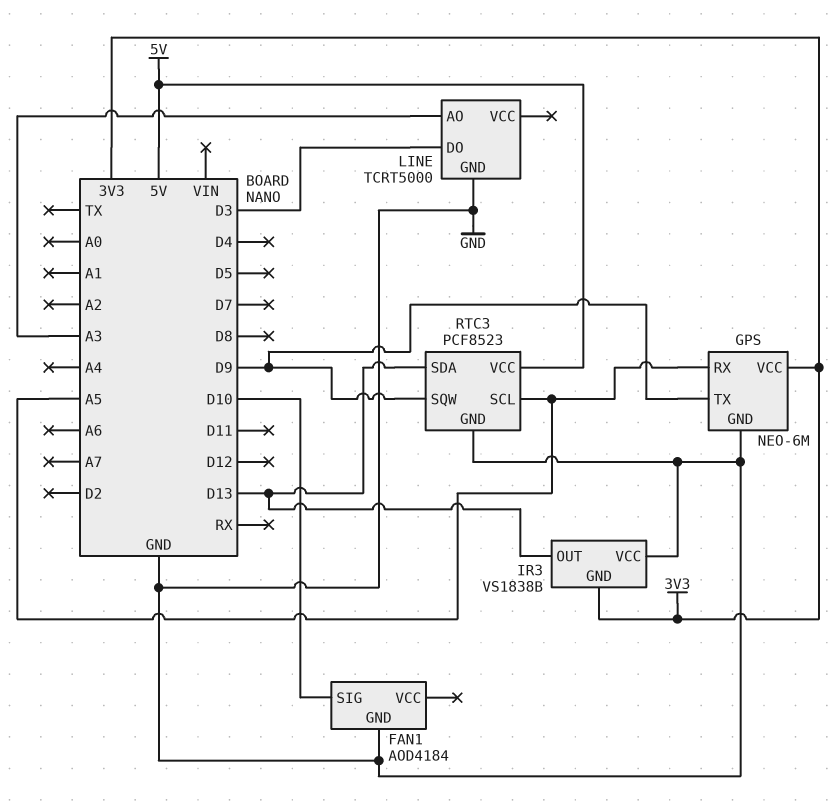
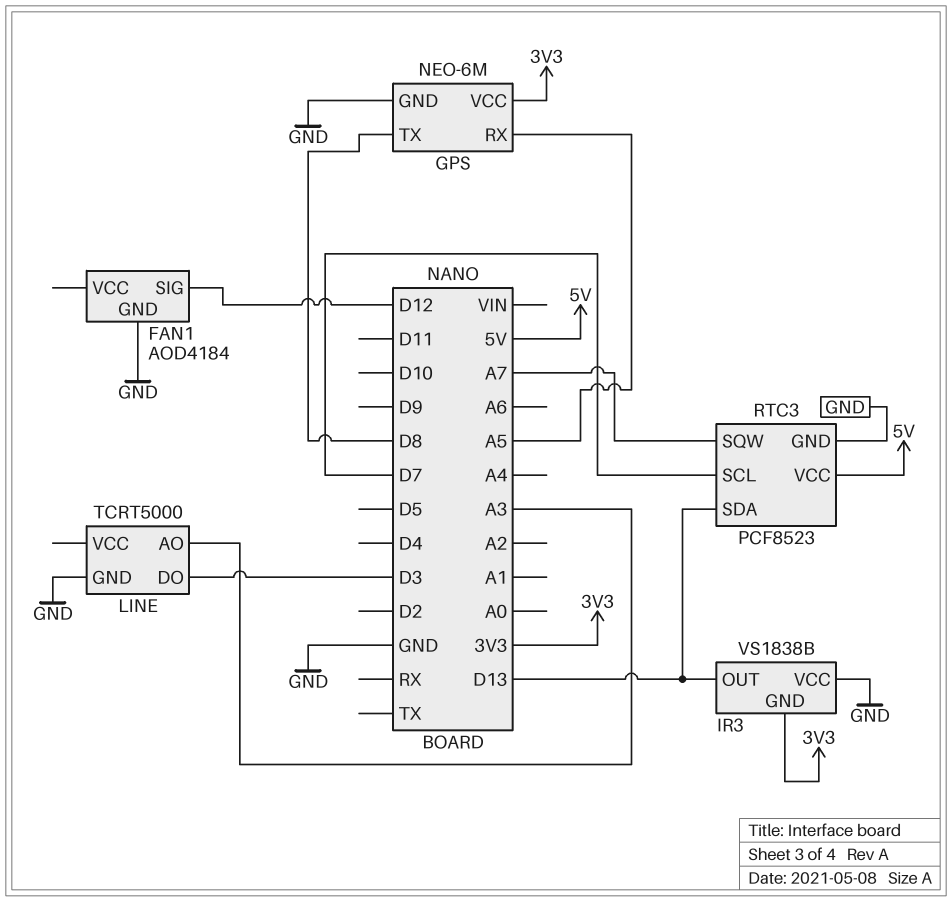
FAN1 pin SIG: D10 -> D12
GPS pin TX: D9 -> D8
RTC3 pin SCL: A5 -> D7
RTC3 pin SQW: D9 -> A7

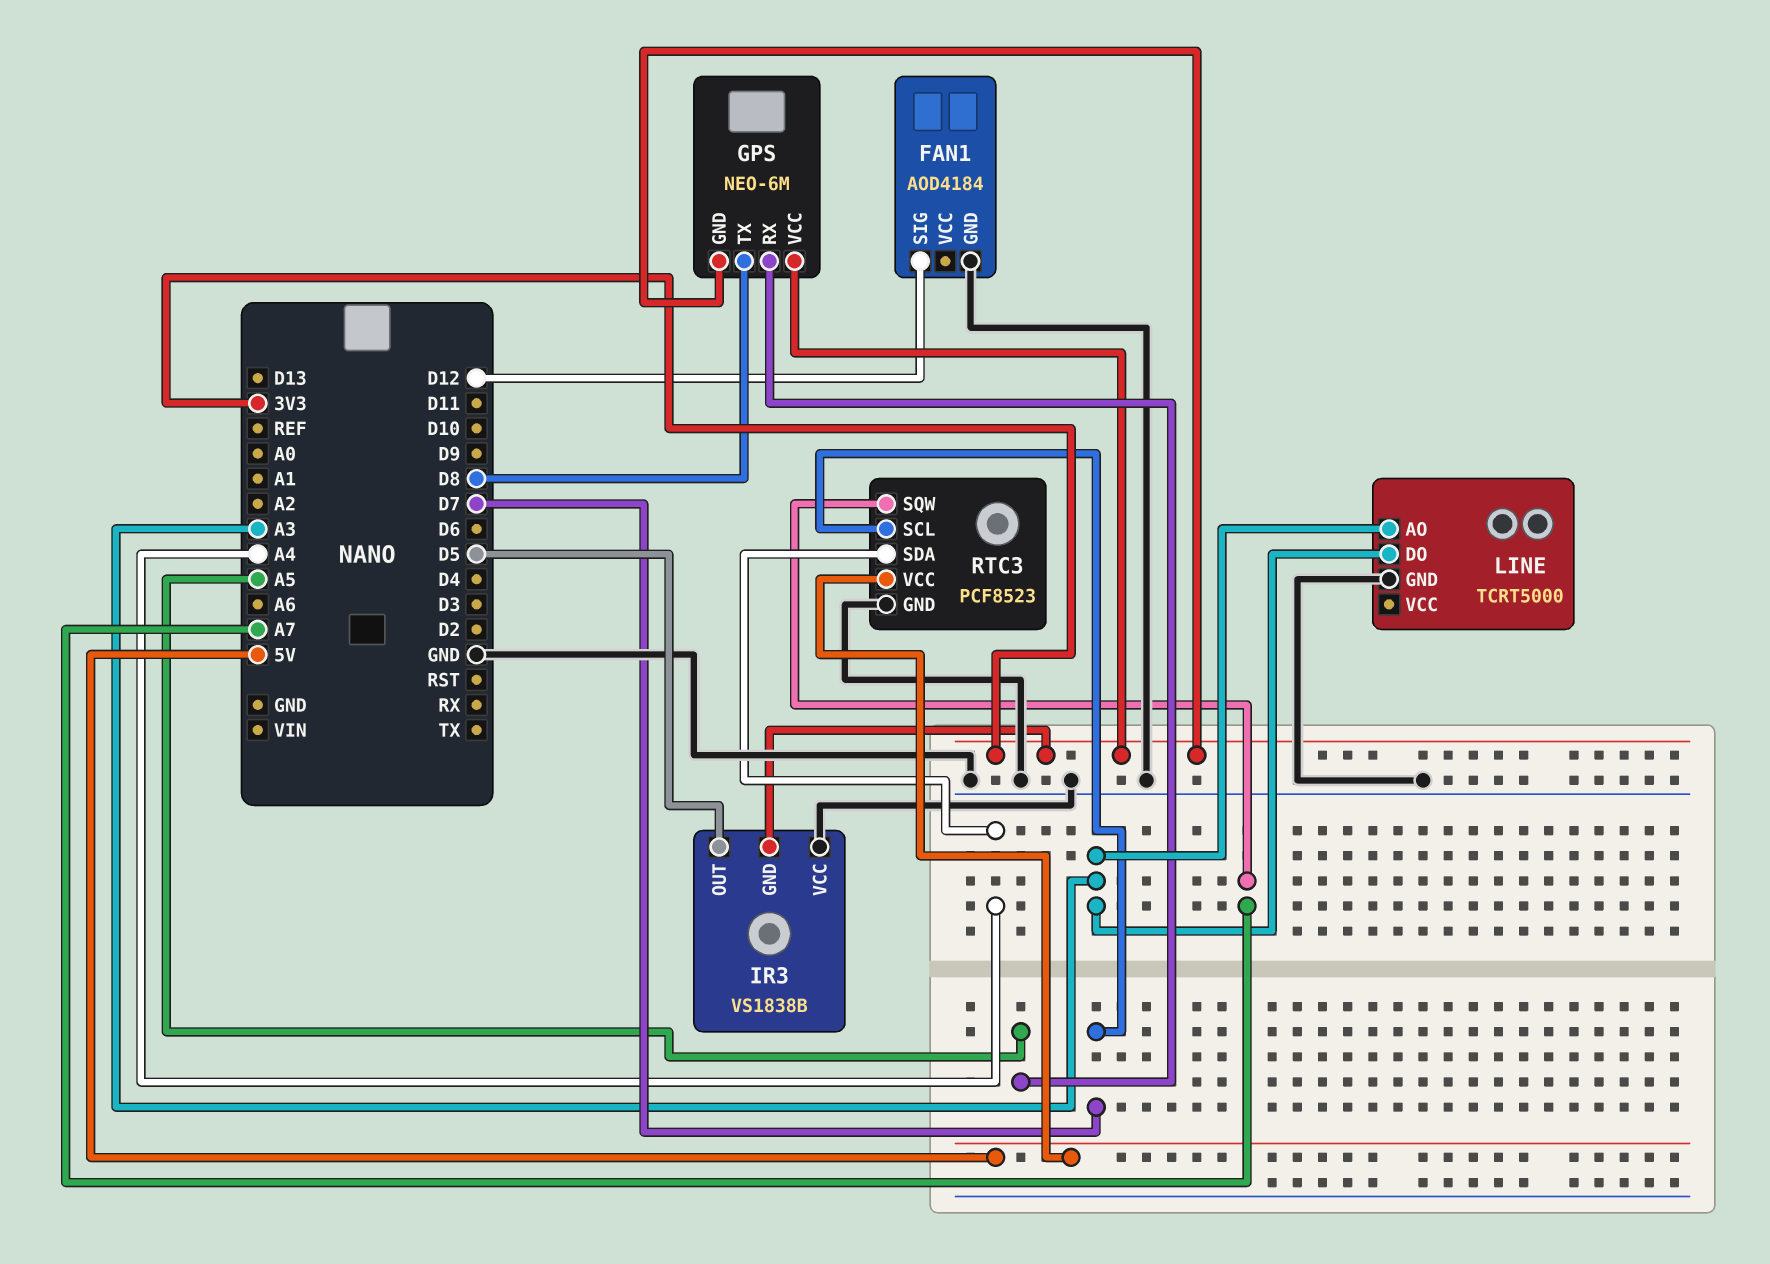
GPS pin GND: GND -> 3V3
IR3 pin OUT: D13 -> D5
LINE pin DO: D3 -> A3
RTC3 pin SDA: D13 -> A4

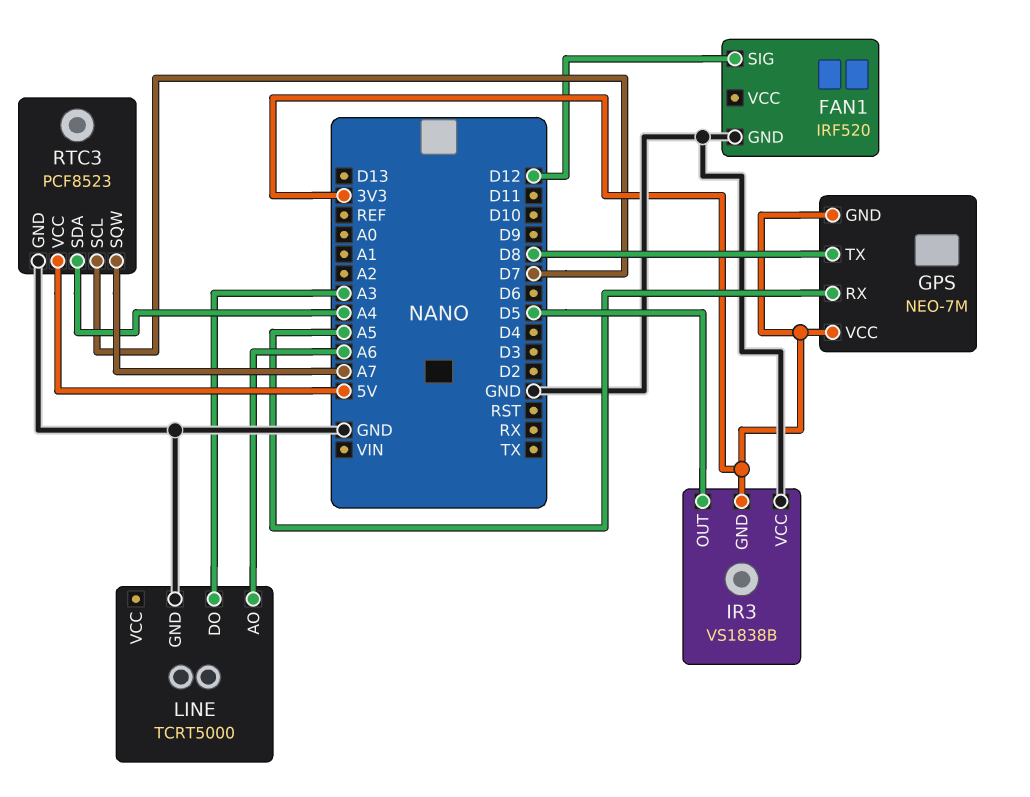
FAN1: AOD4184 -> IRF520
GPS: NEO-6M -> NEO-7M
LINE pin AO: A3 -> A6

